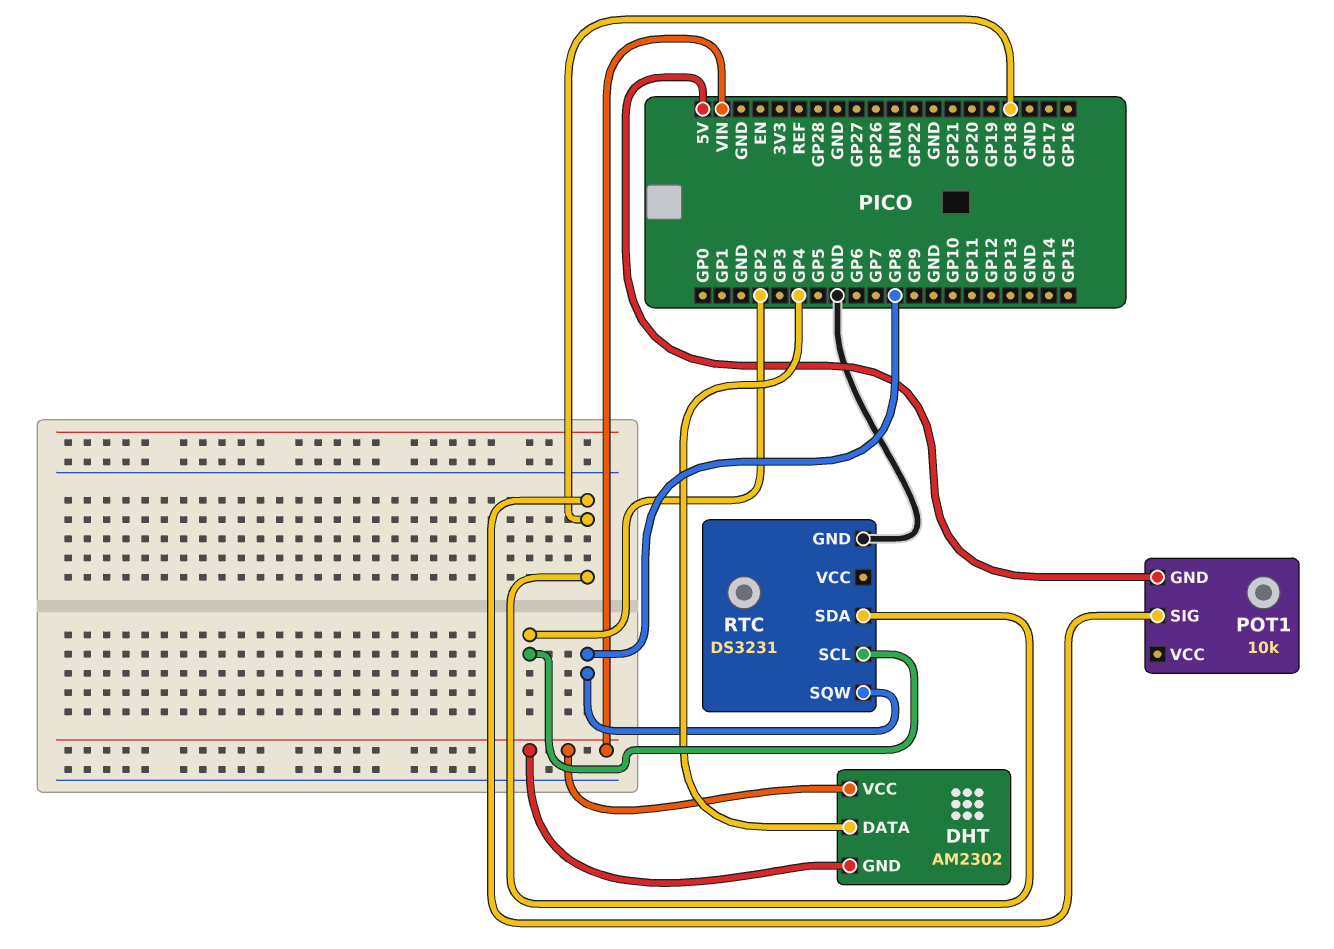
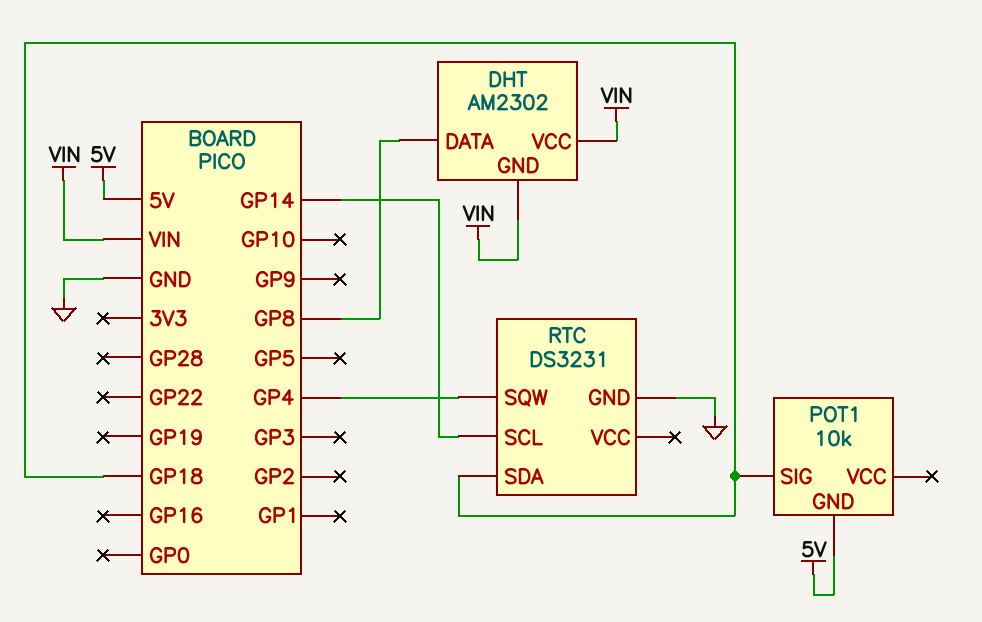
DHT pin DATA: GP4 -> GP8
RTC pin SCL: GP2 -> GP14
RTC pin SQW: GP8 -> GP4

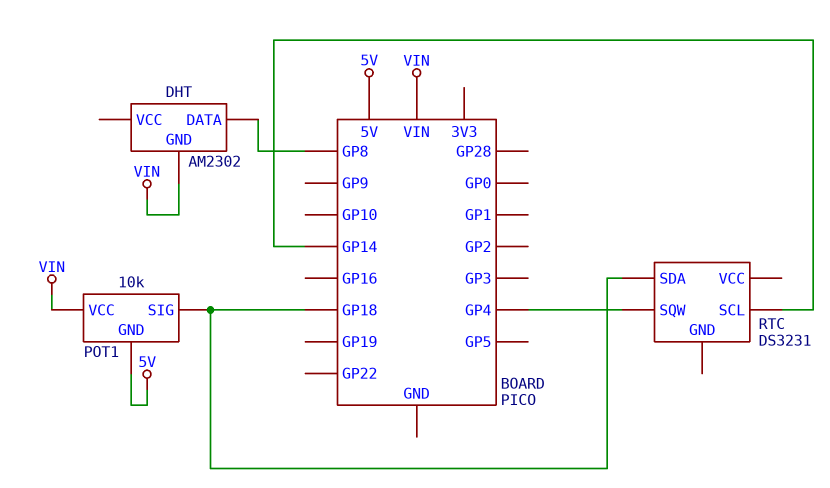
DHT pin VCC: VIN -> none
POT1 pin VCC: none -> VIN
RTC pin GND: GND -> none

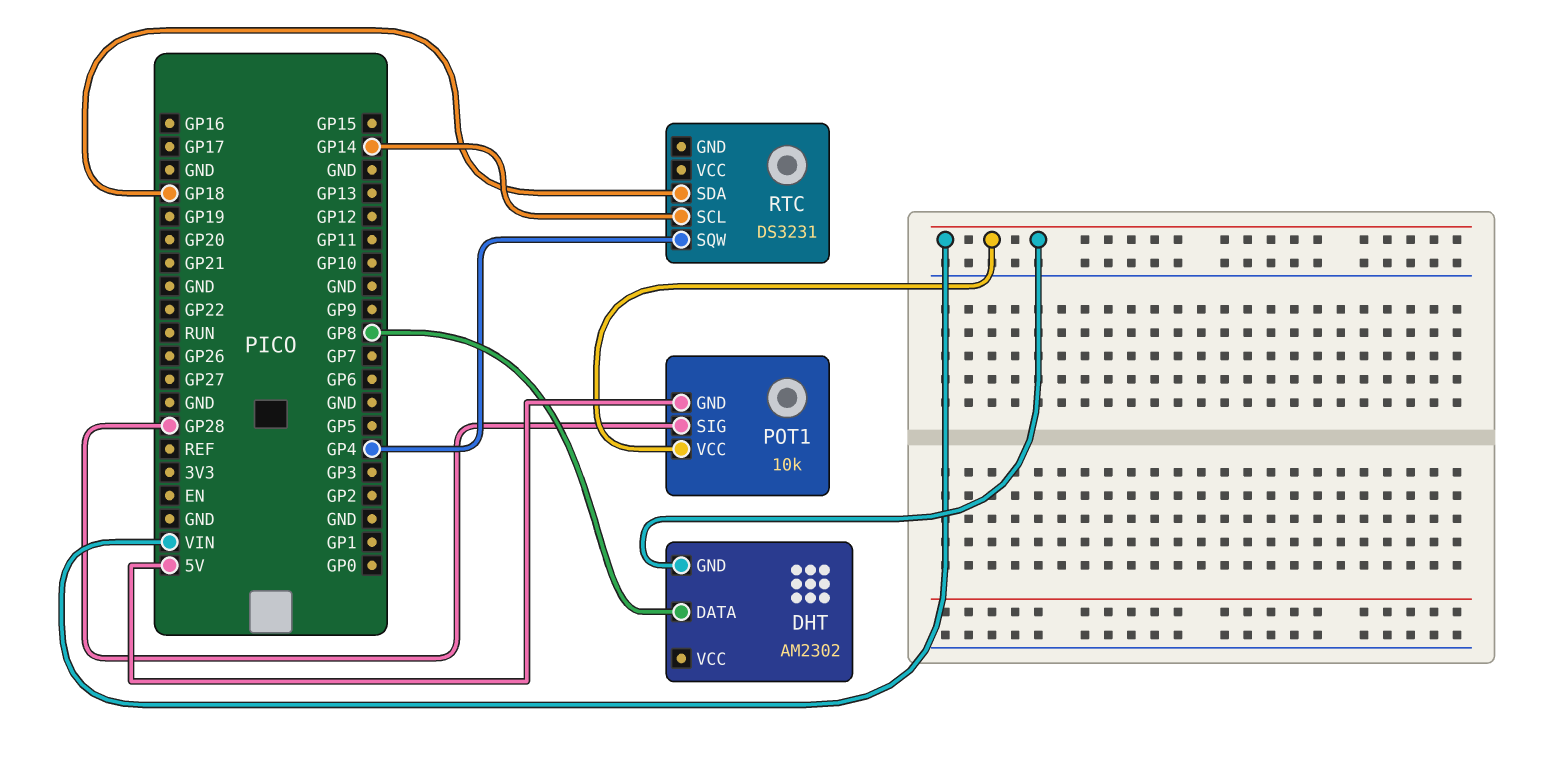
POT1 pin SIG: GP18 -> GP28

